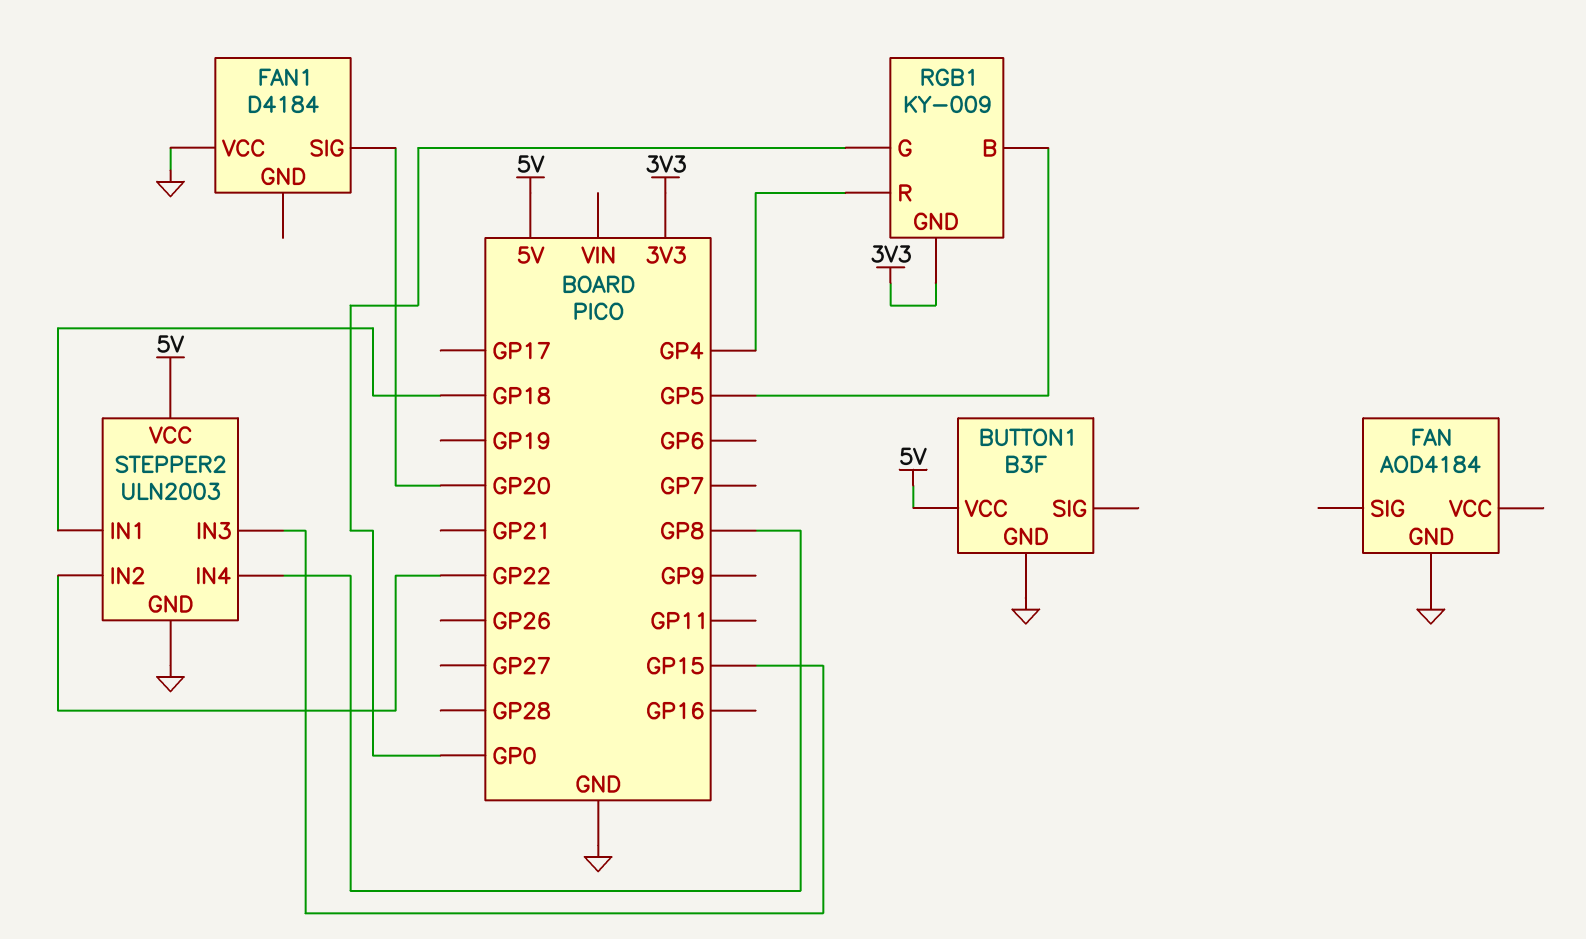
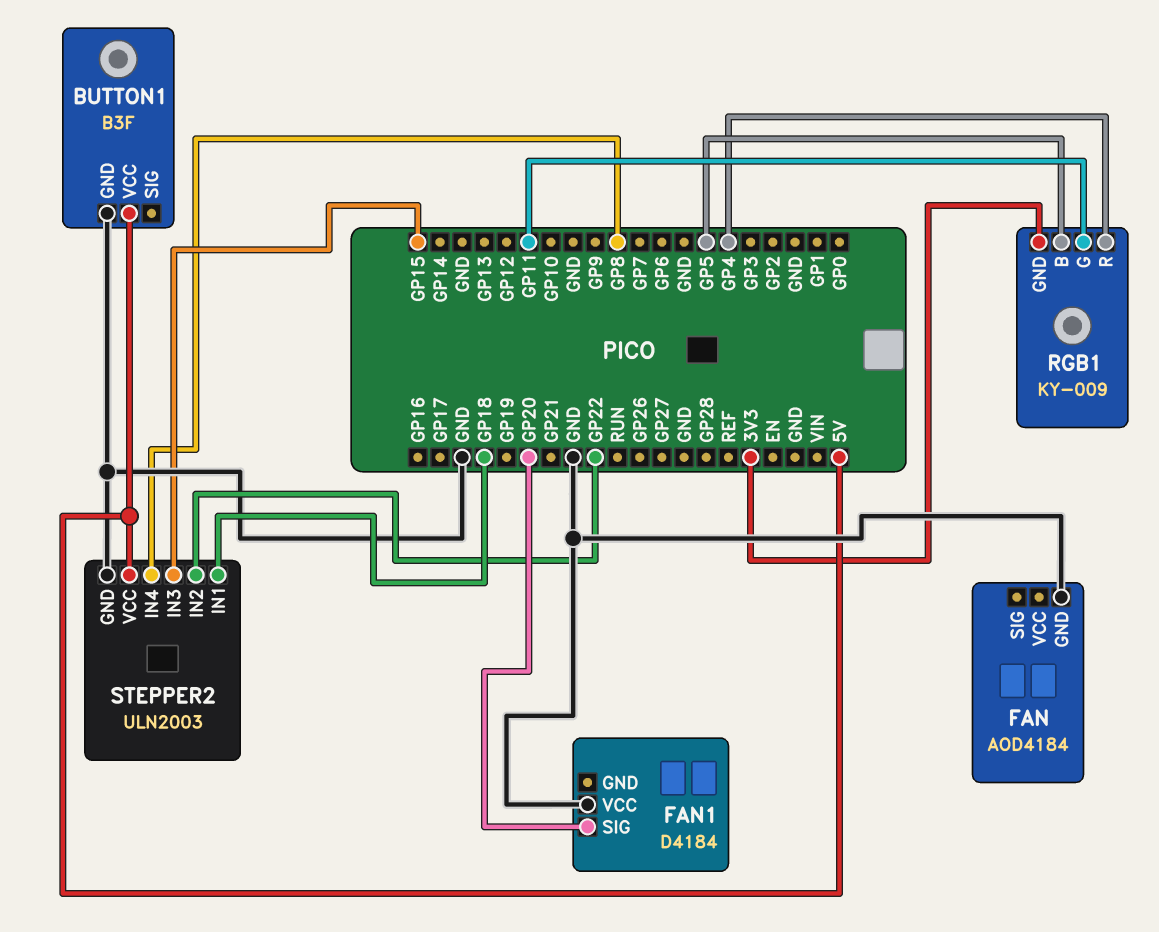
RGB1 pin G: GP0 -> GP11

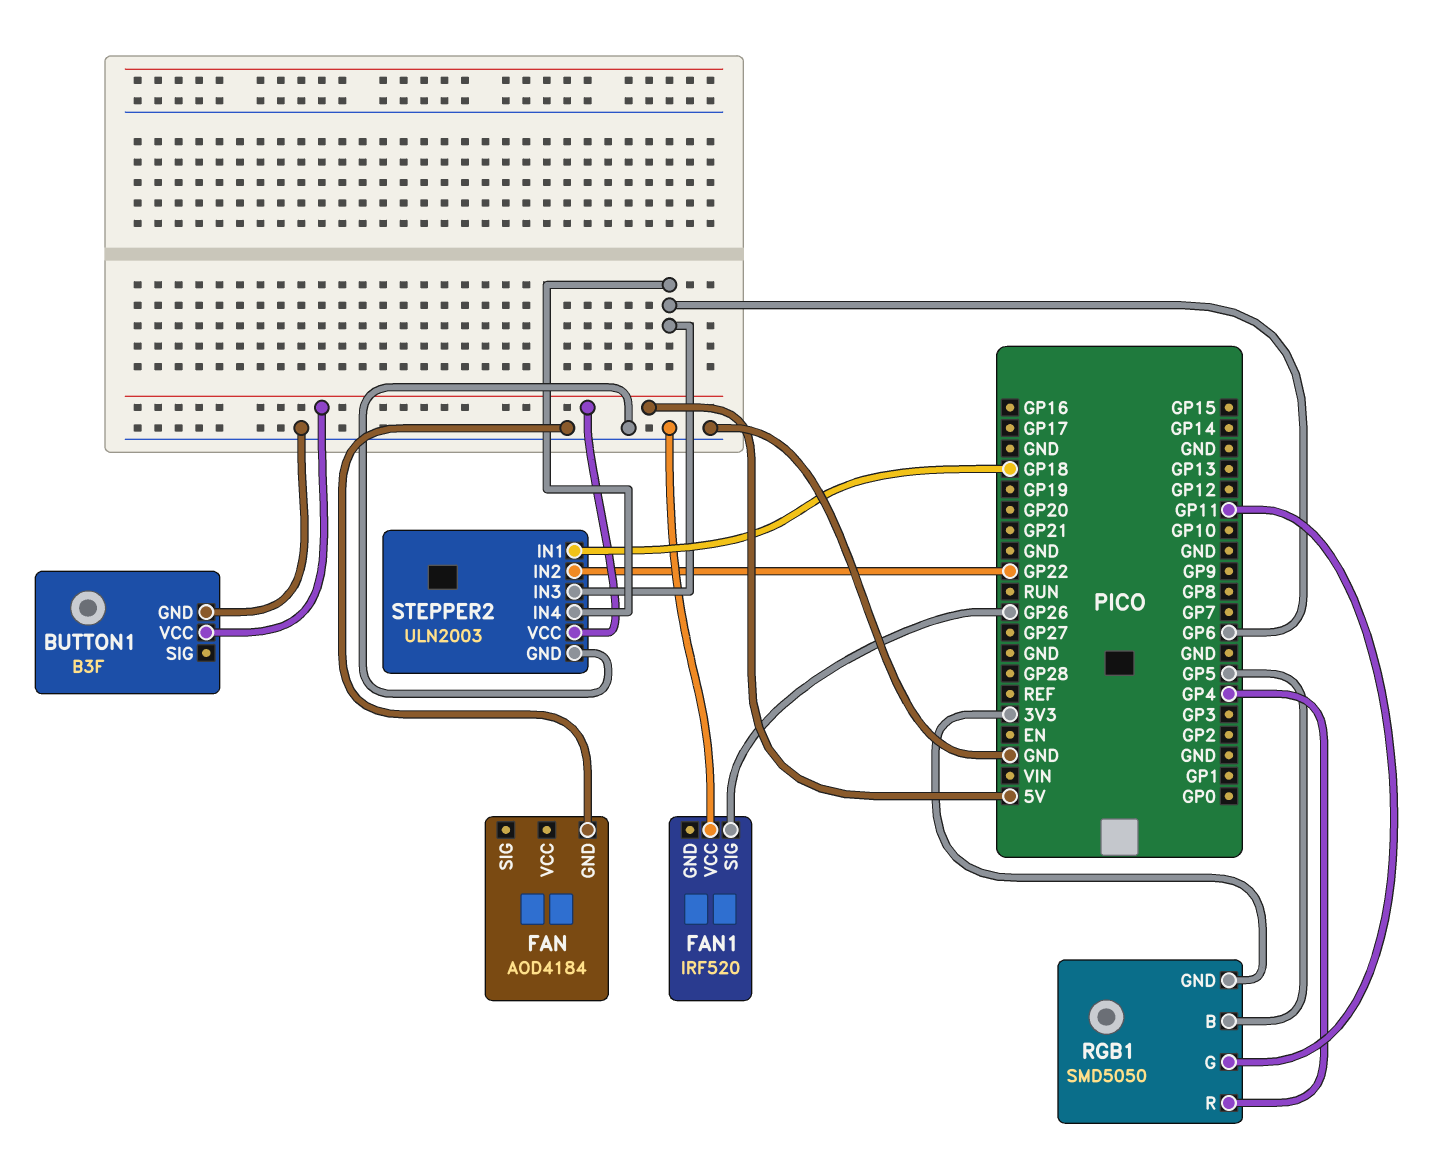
FAN1: D4184 -> IRF520
FAN1 pin SIG: GP20 -> GP26
RGB1: KY-009 -> SMD5050
STEPPER2 pin IN3: GP15 -> GP6
STEPPER2 pin IN4: GP8 -> GP6

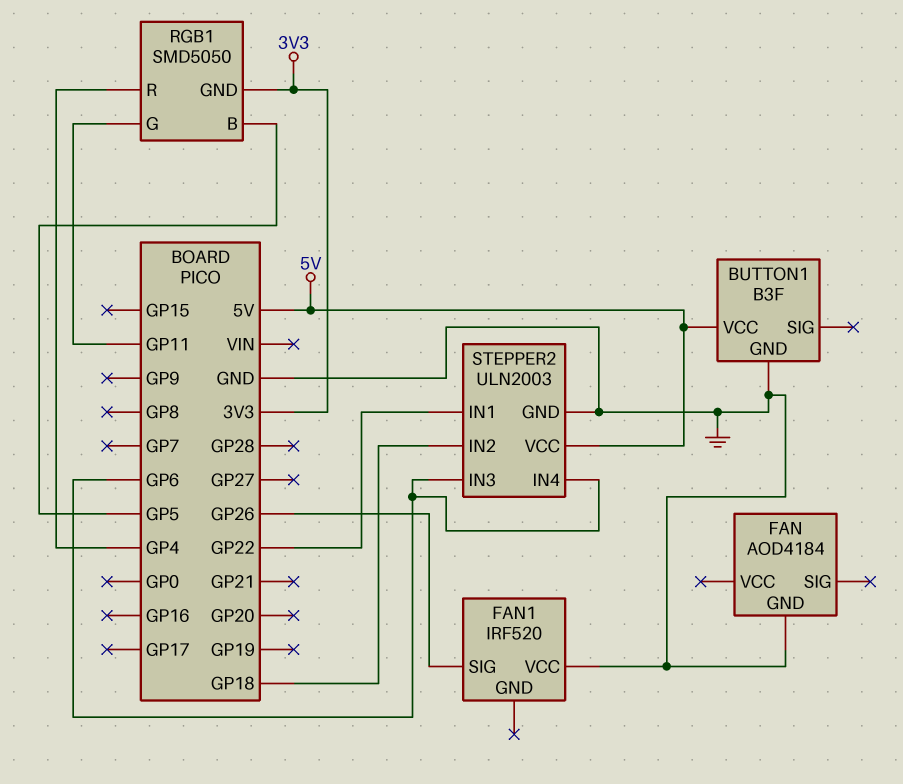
STEPPER2 pin IN1: GP18 -> GP22
STEPPER2 pin IN2: GP22 -> GP18

